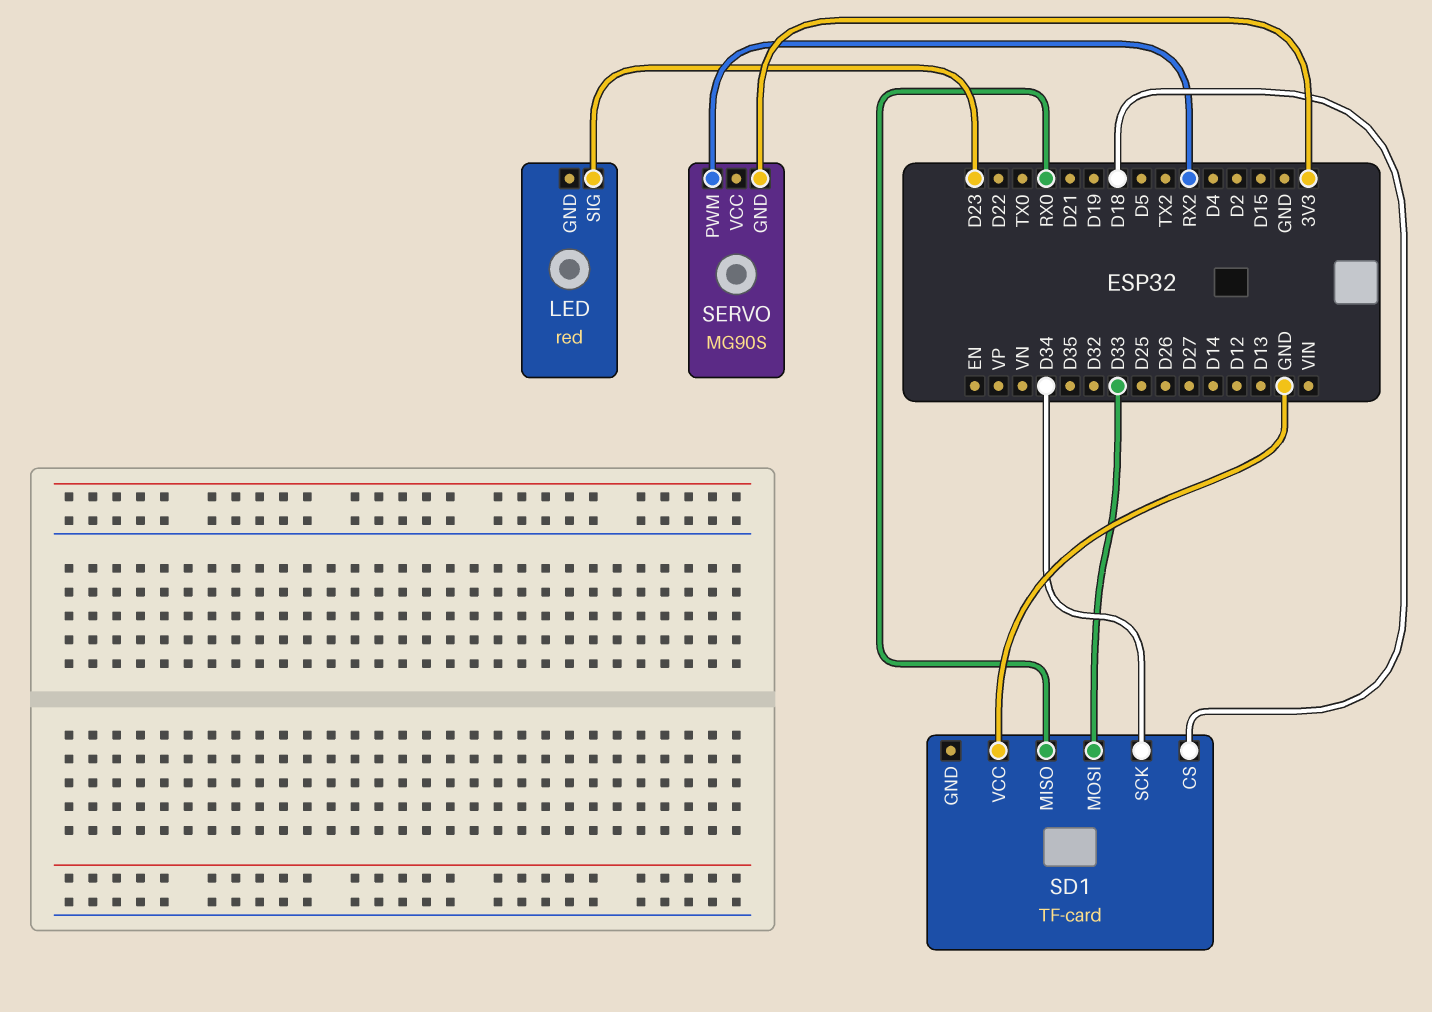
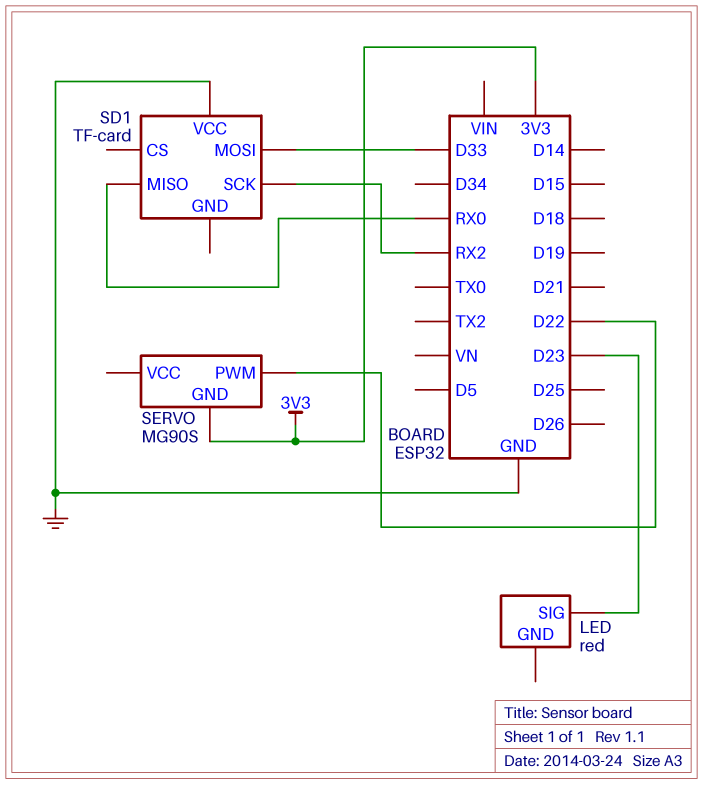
SD1 pin CS: D18 -> none
SD1 pin SCK: D34 -> RX2
SERVO pin PWM: RX2 -> D22

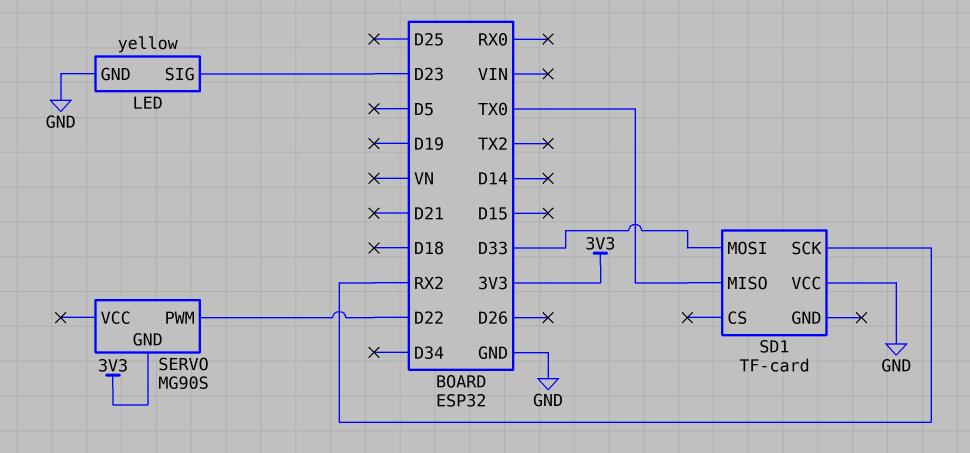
LED: red -> yellow
LED pin GND: none -> GND
SD1 pin MISO: RX0 -> TX0

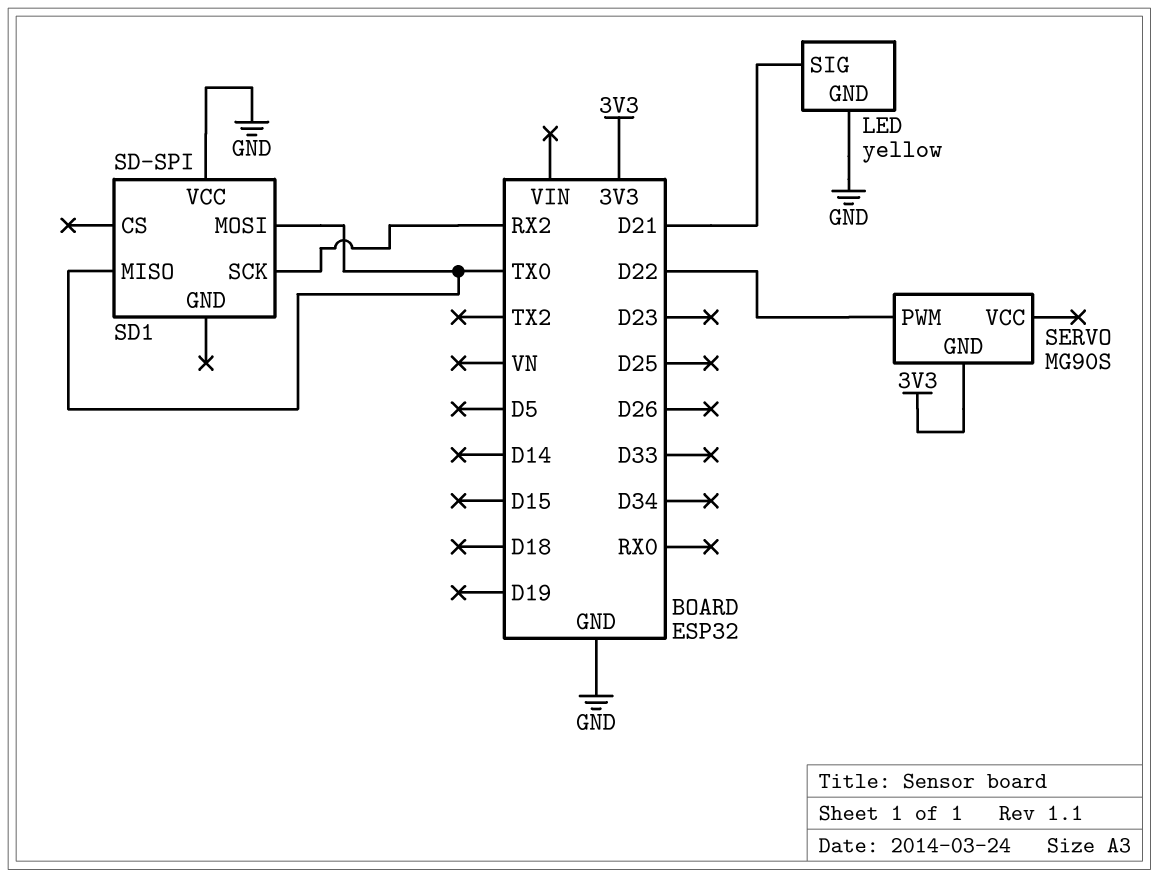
LED pin SIG: D23 -> D21
SD1: TF-card -> SD-SPI
SD1 pin MOSI: D33 -> TX0

